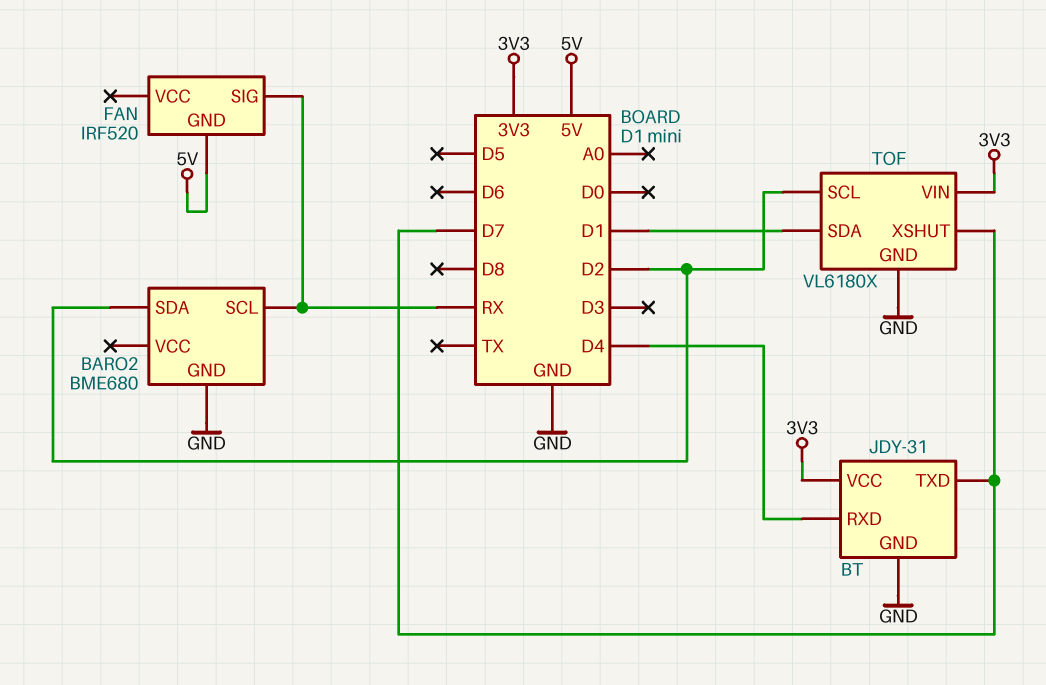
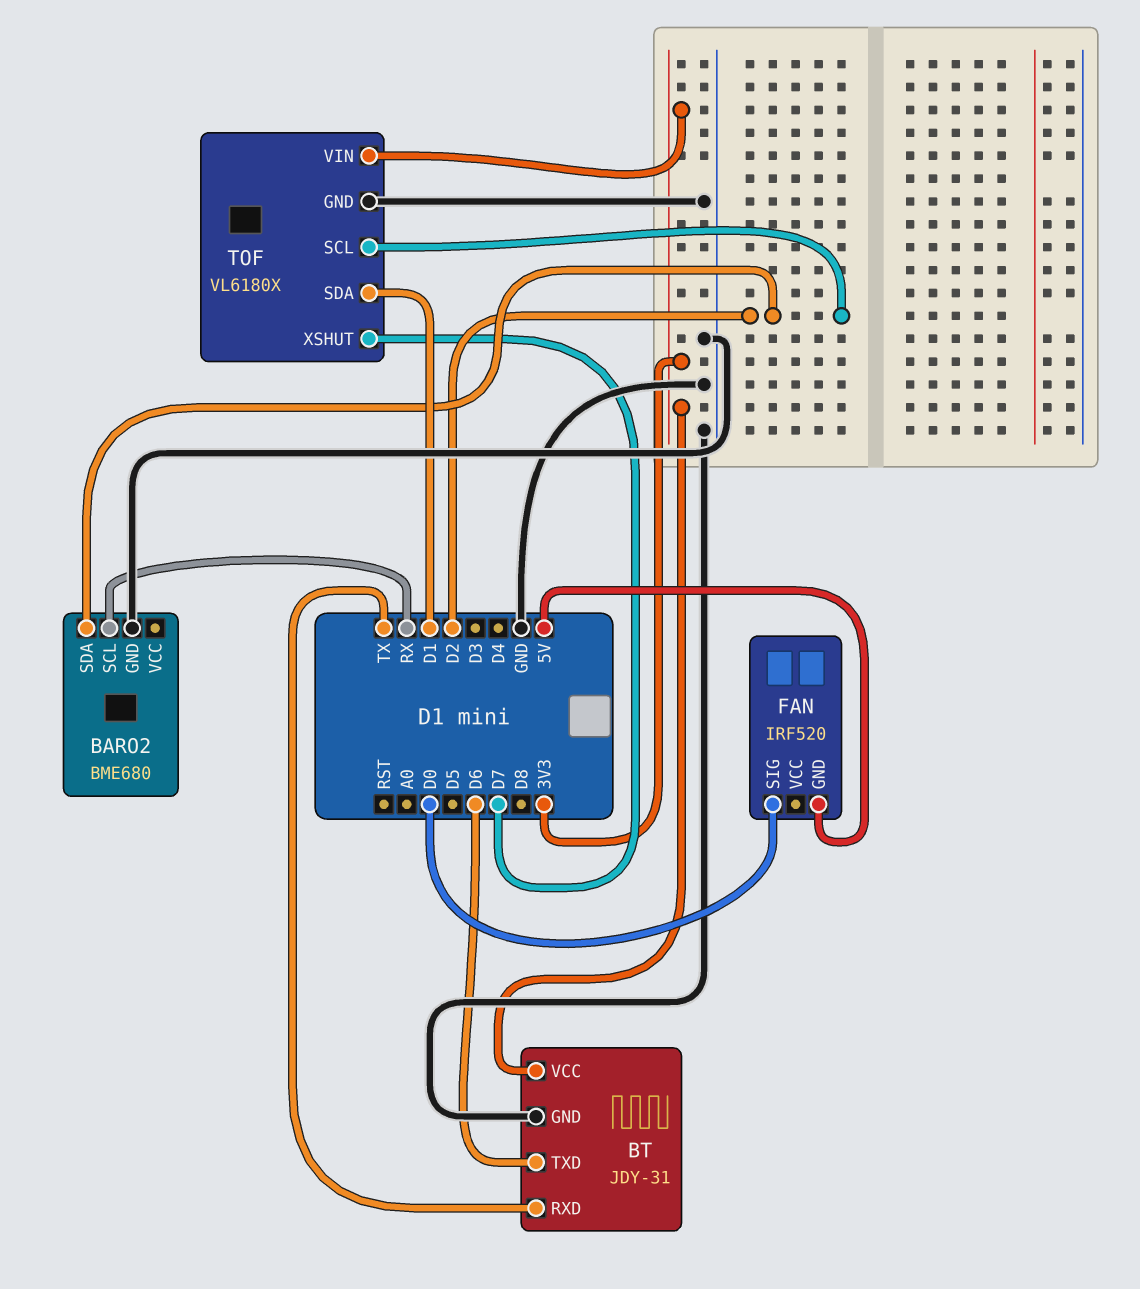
BT pin RXD: D4 -> TX
BT pin TXD: D7 -> D6
FAN pin SIG: RX -> D0

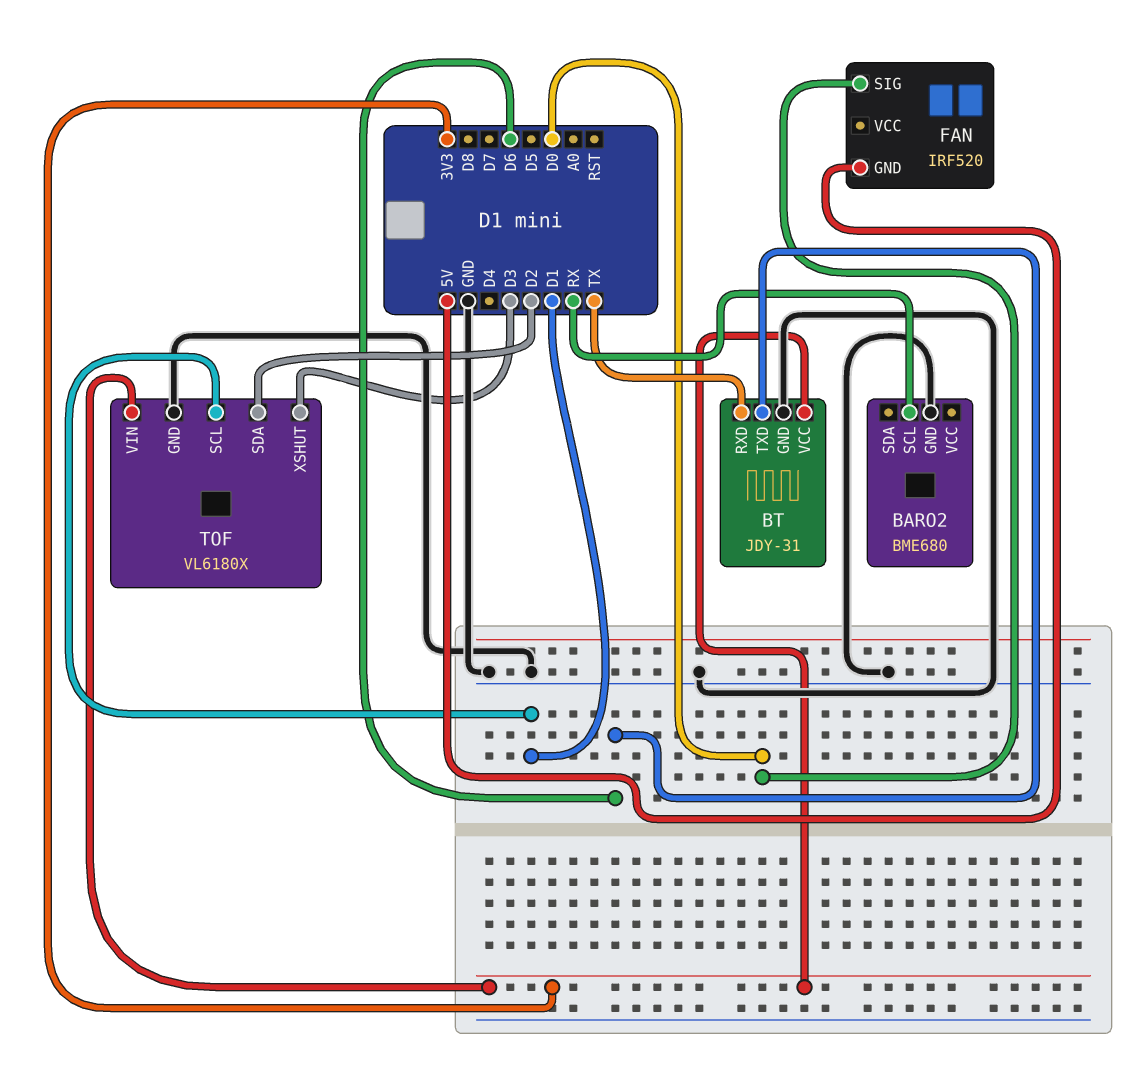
BARO2 pin SDA: D2 -> none
TOF pin SCL: D2 -> D1
TOF pin SDA: D1 -> D2
TOF pin XSHUT: D7 -> D3

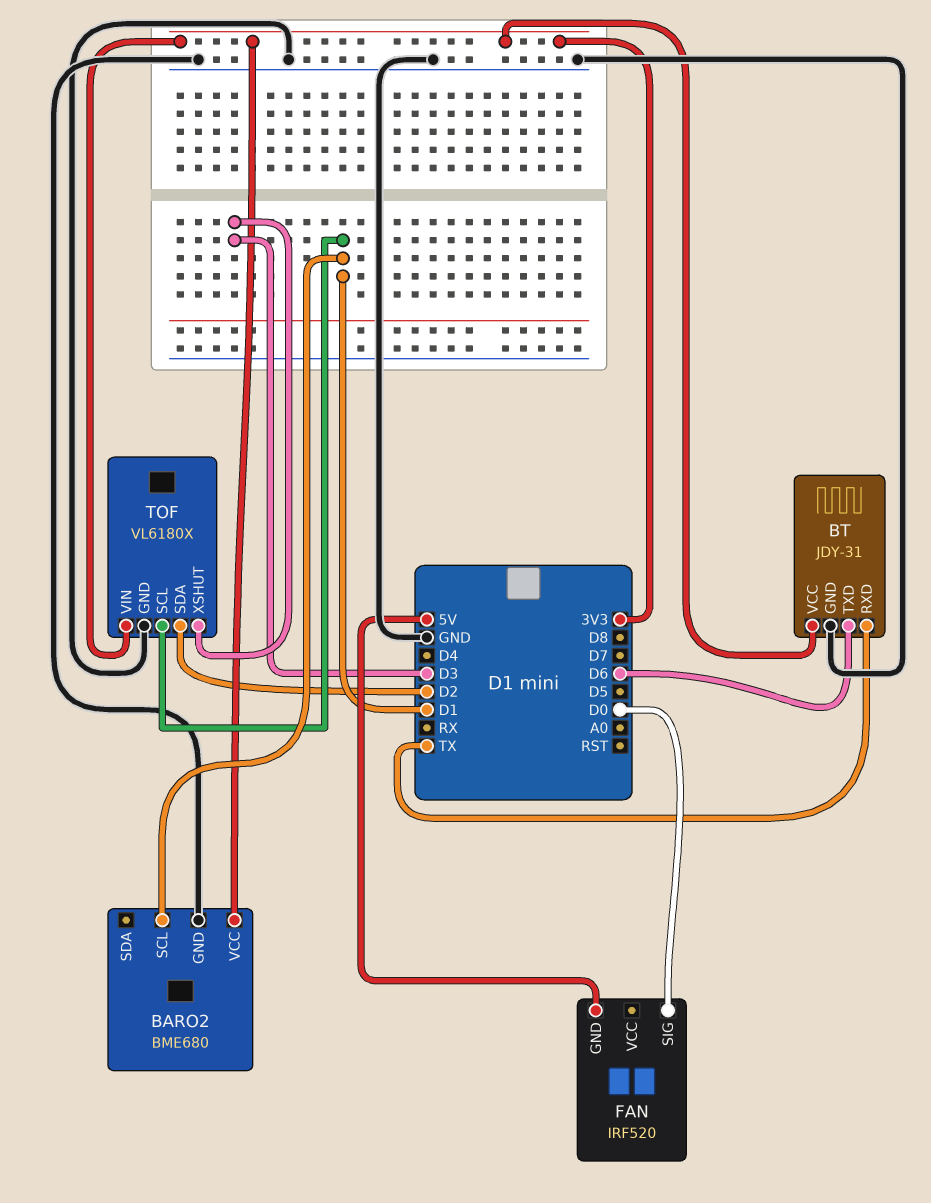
BARO2 pin SCL: RX -> D1
BARO2 pin VCC: none -> 3V3

